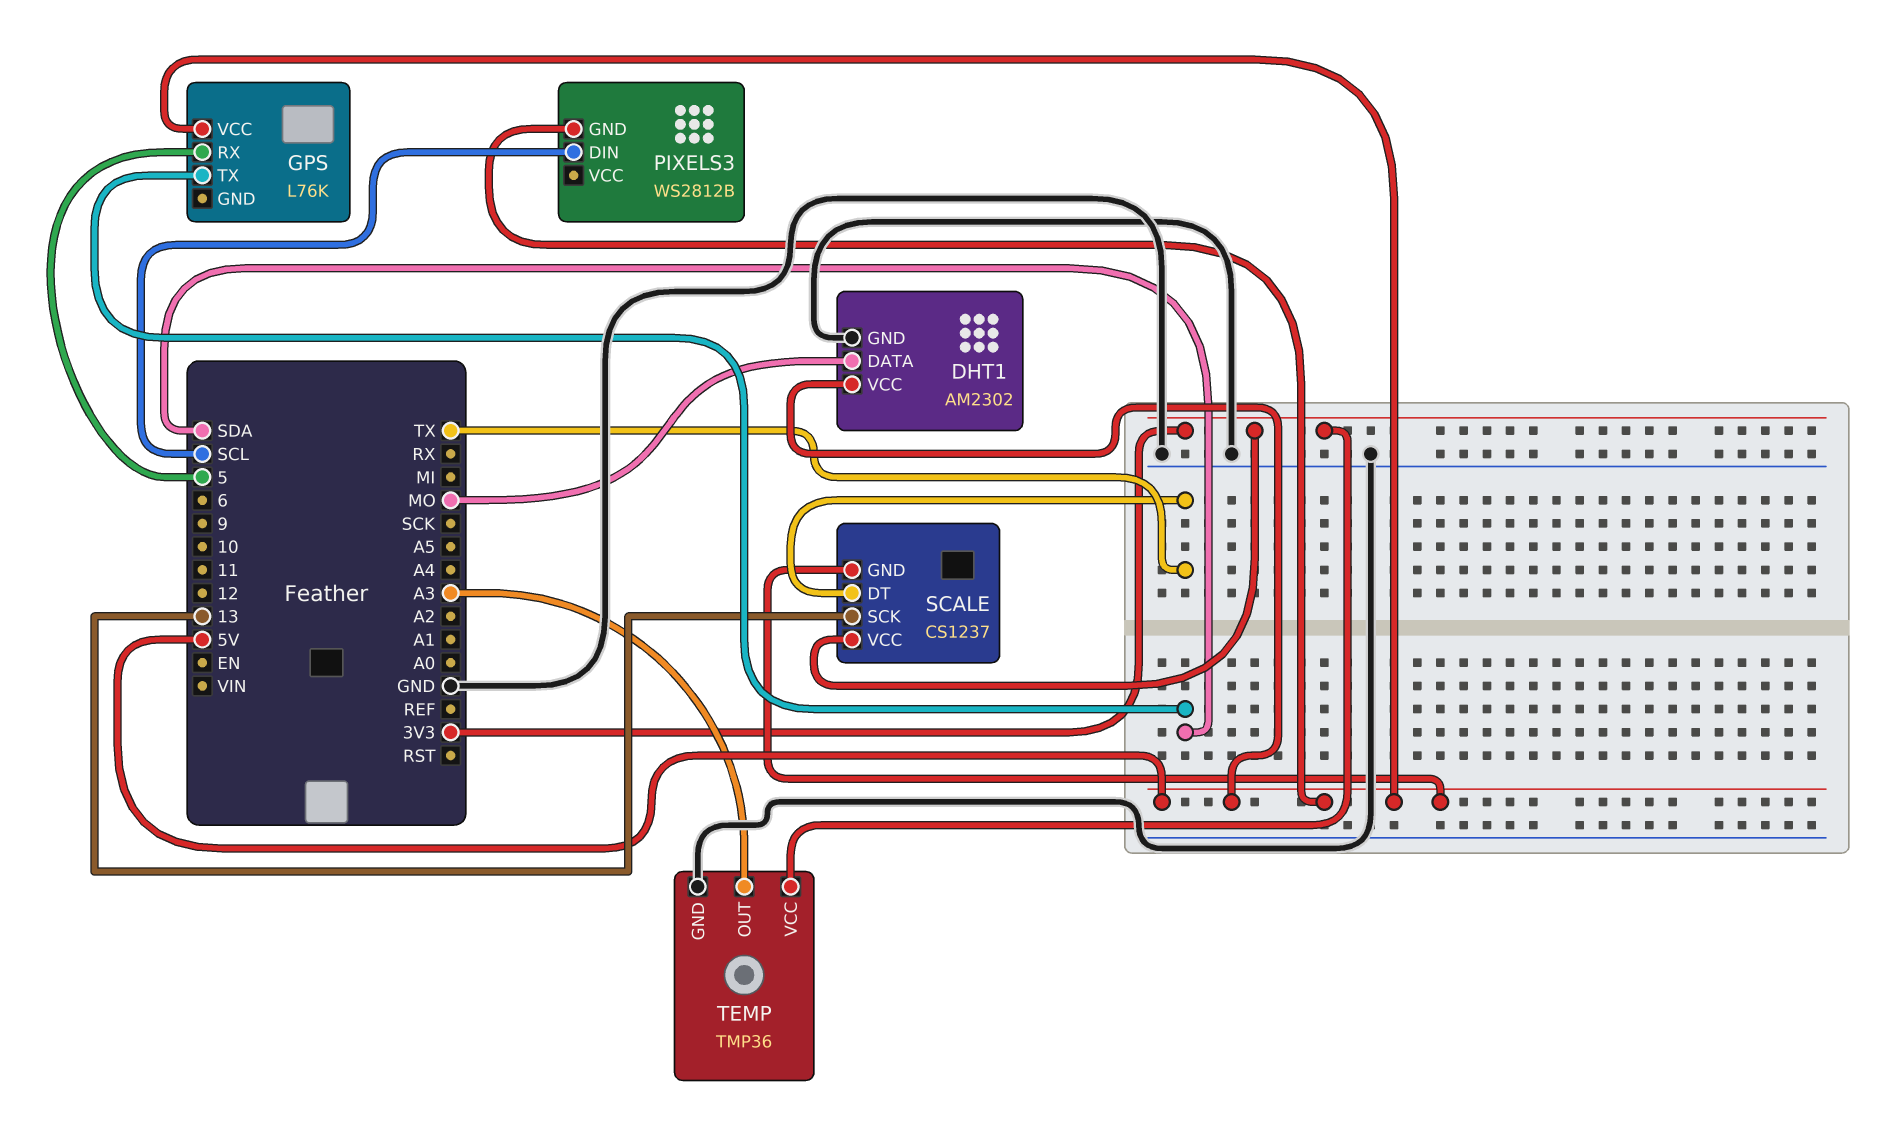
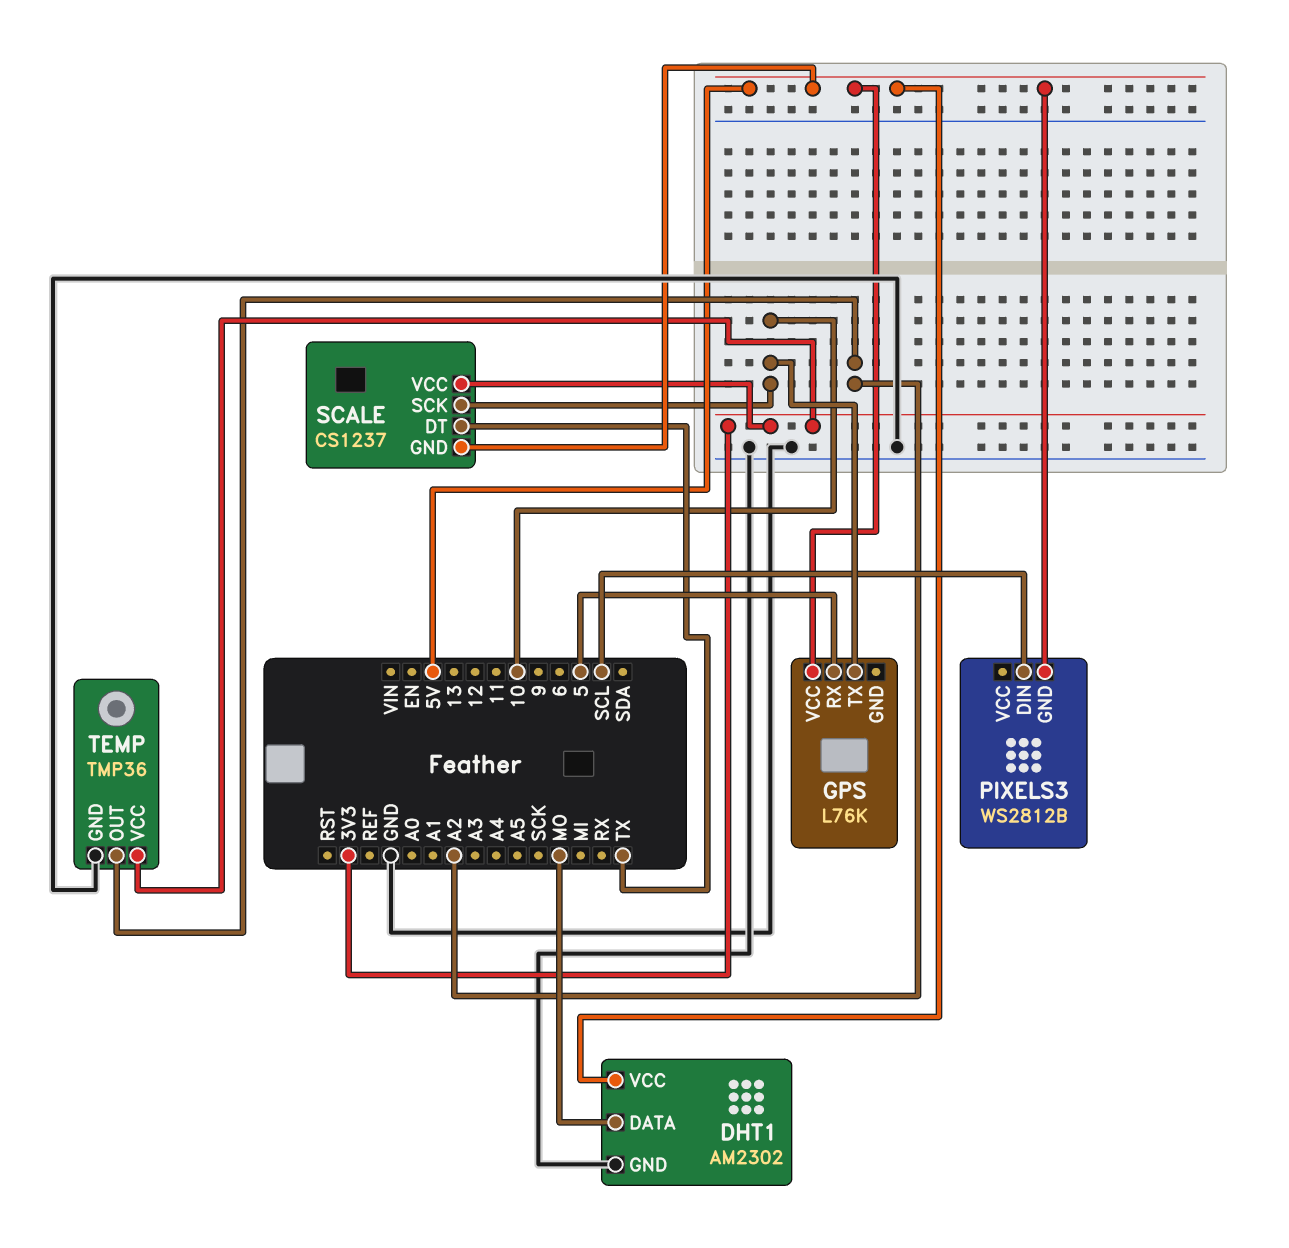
GPS pin TX: SDA -> 10
SCALE pin SCK: 13 -> 10
TEMP pin OUT: A3 -> A2

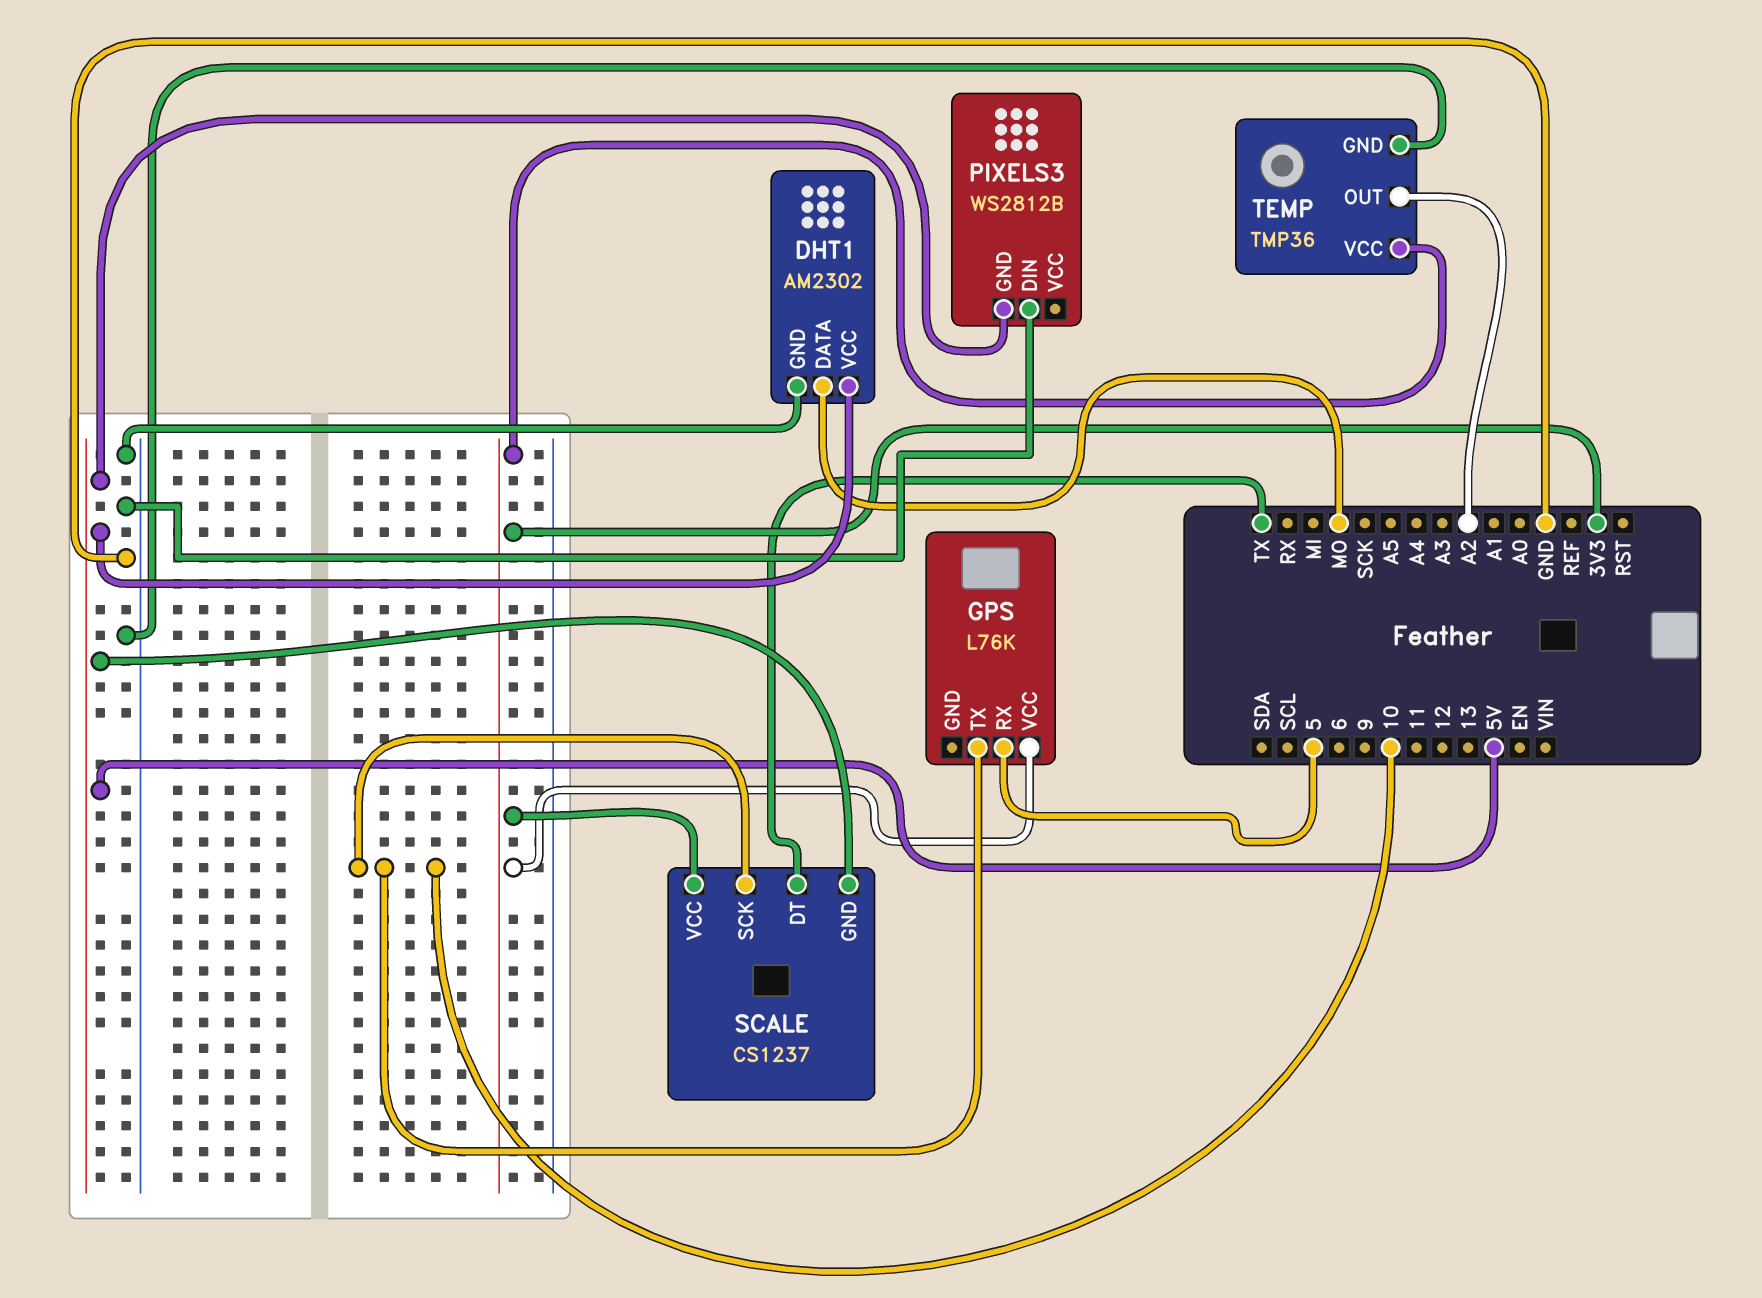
GPS pin VCC: 5V -> 3V3
PIXELS3 pin DIN: SCL -> GND

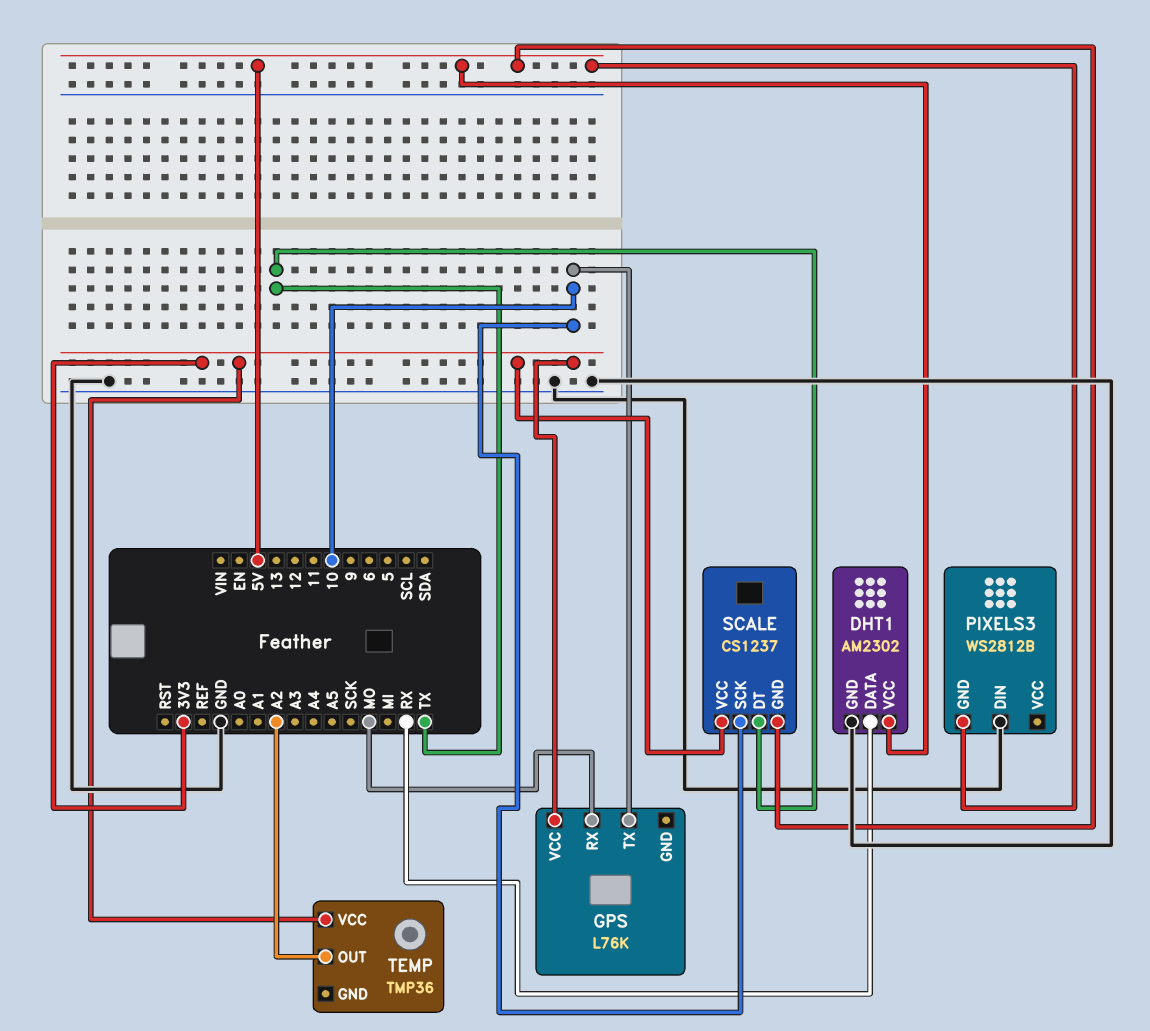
DHT1 pin DATA: MO -> RX
GPS pin RX: 5 -> MO
TEMP pin GND: GND -> none

